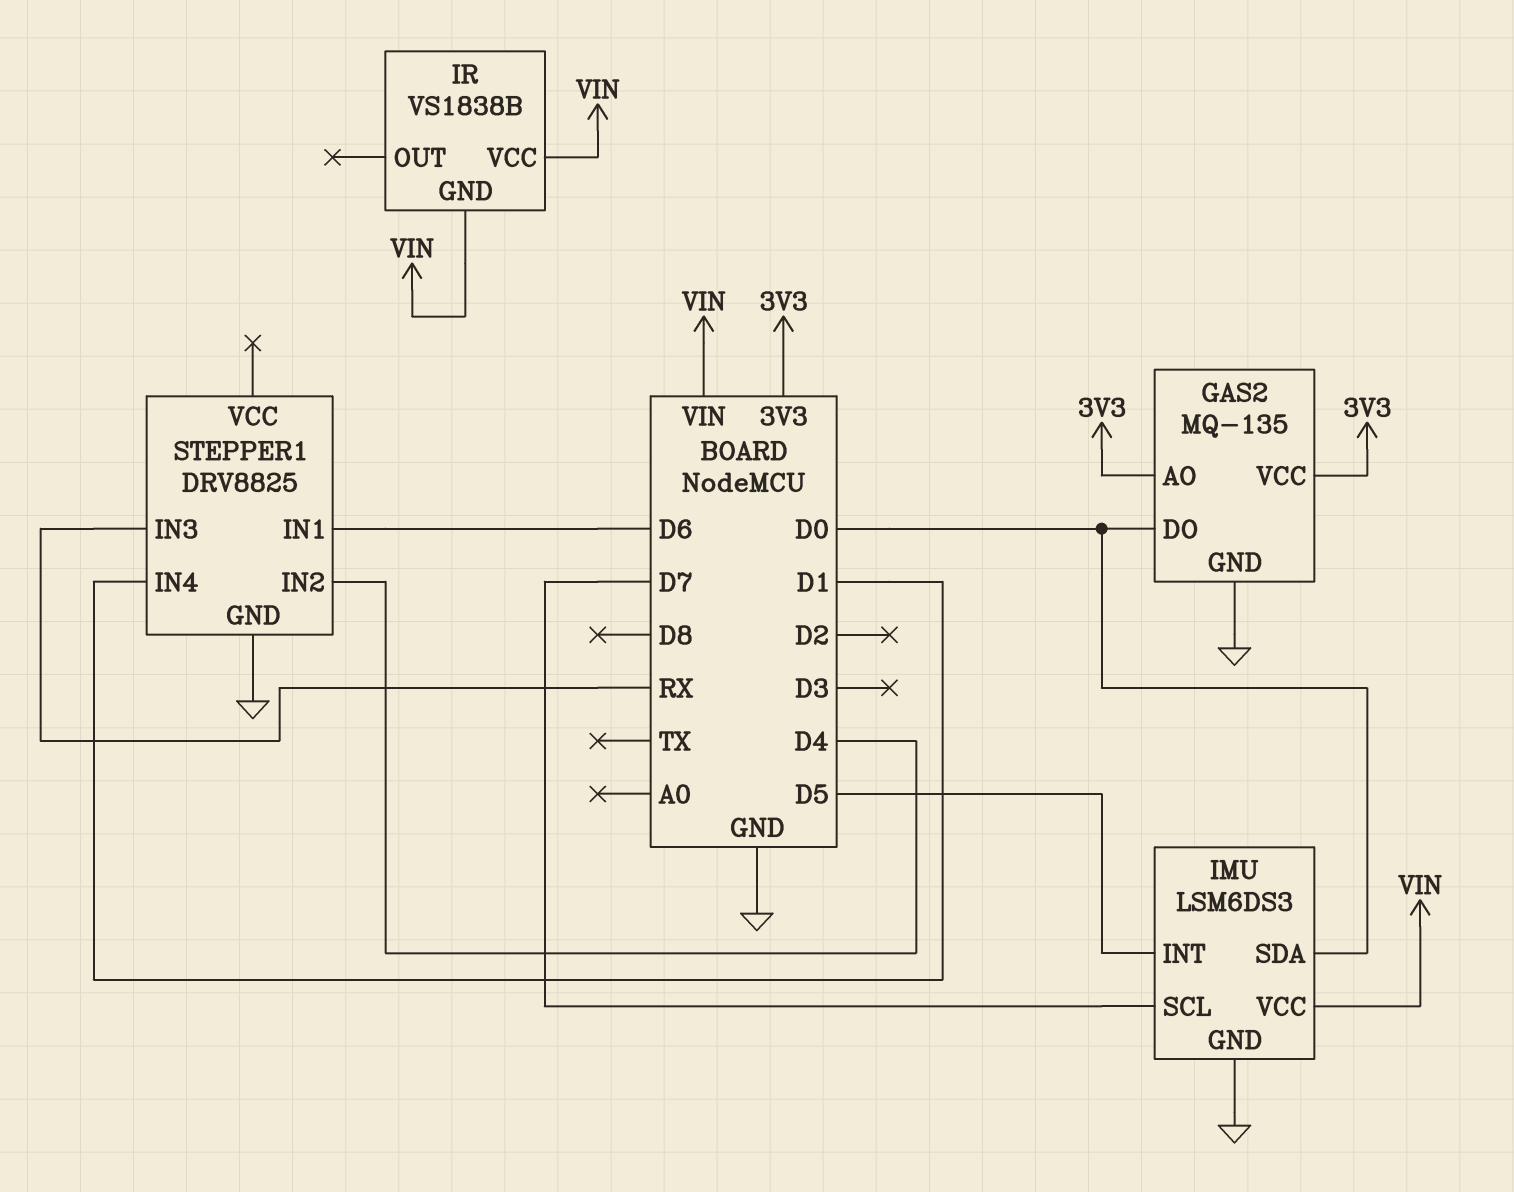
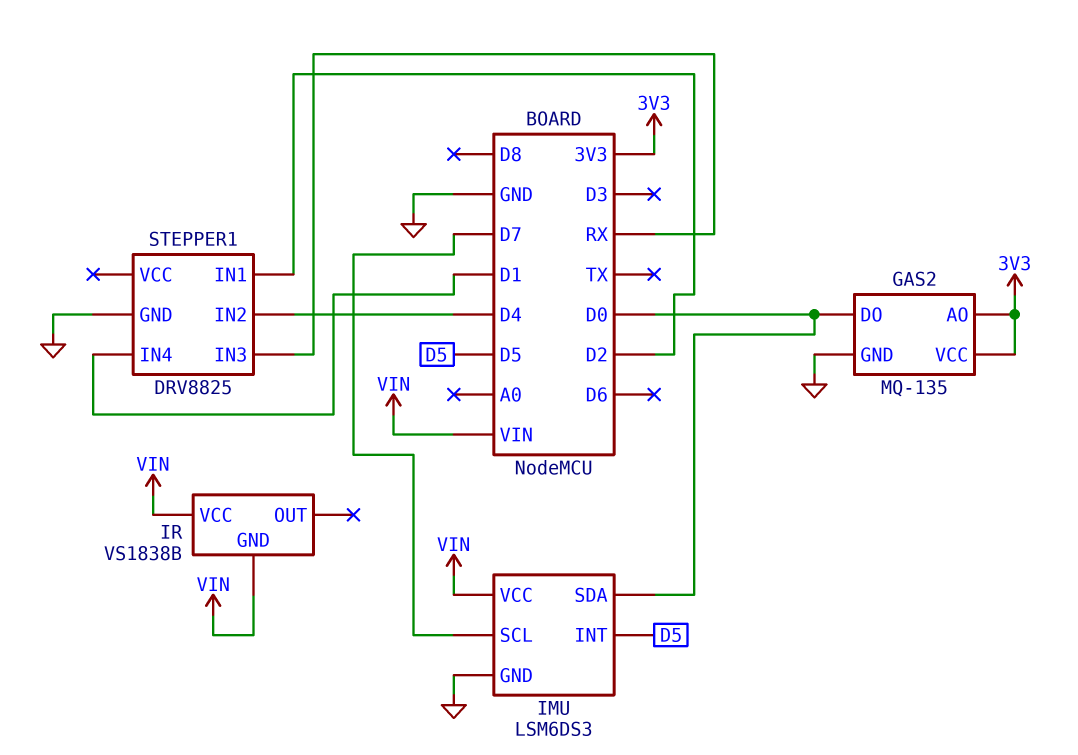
STEPPER1 pin IN1: D6 -> D2

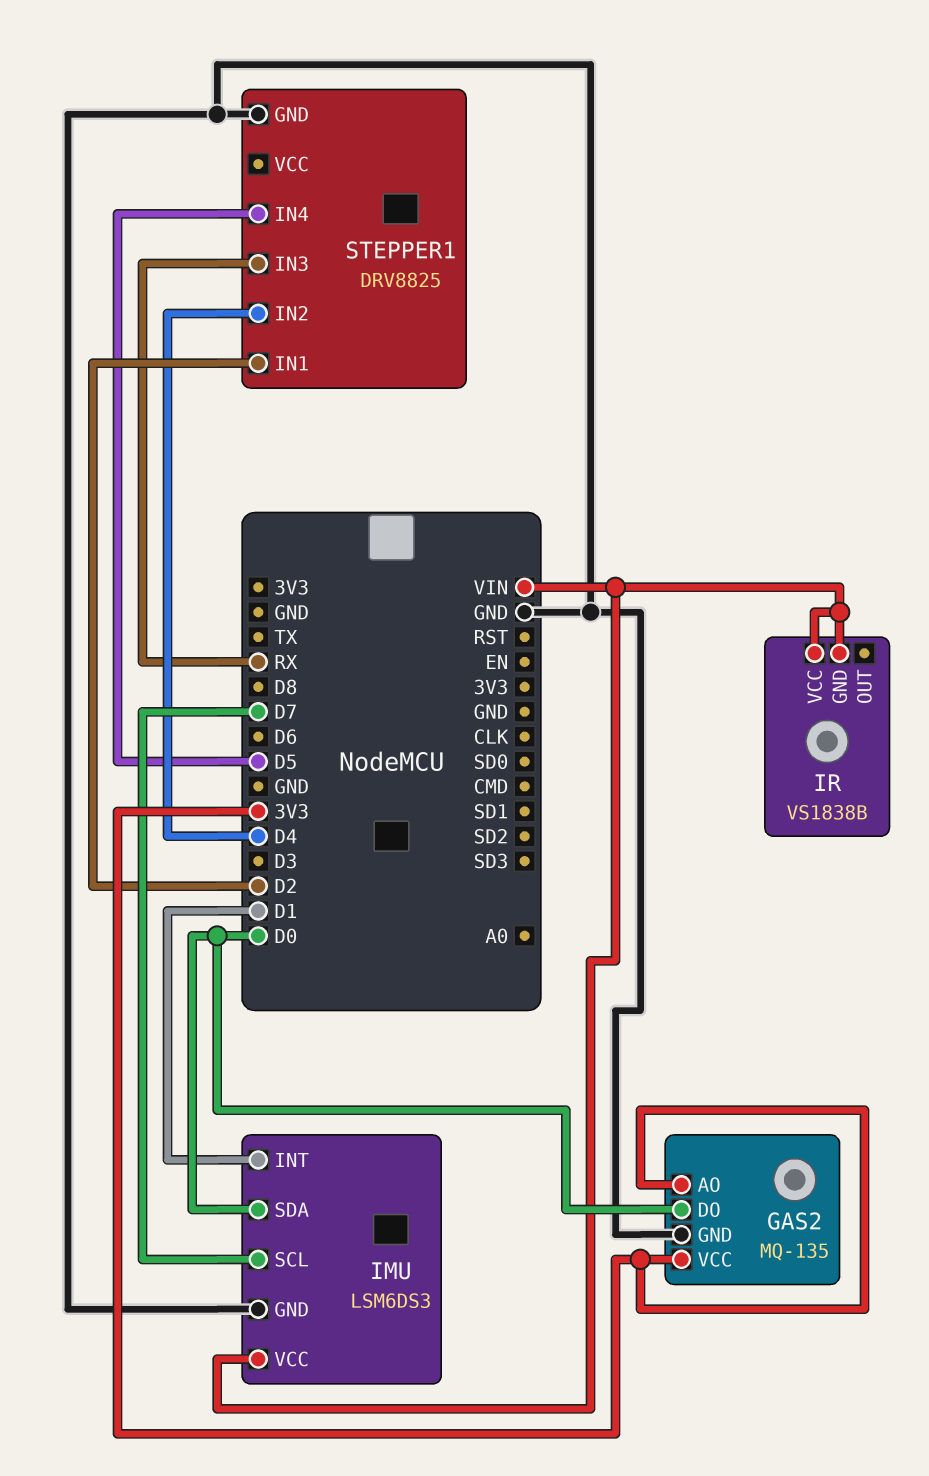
IMU pin INT: D5 -> D1
STEPPER1 pin IN4: D1 -> D5

